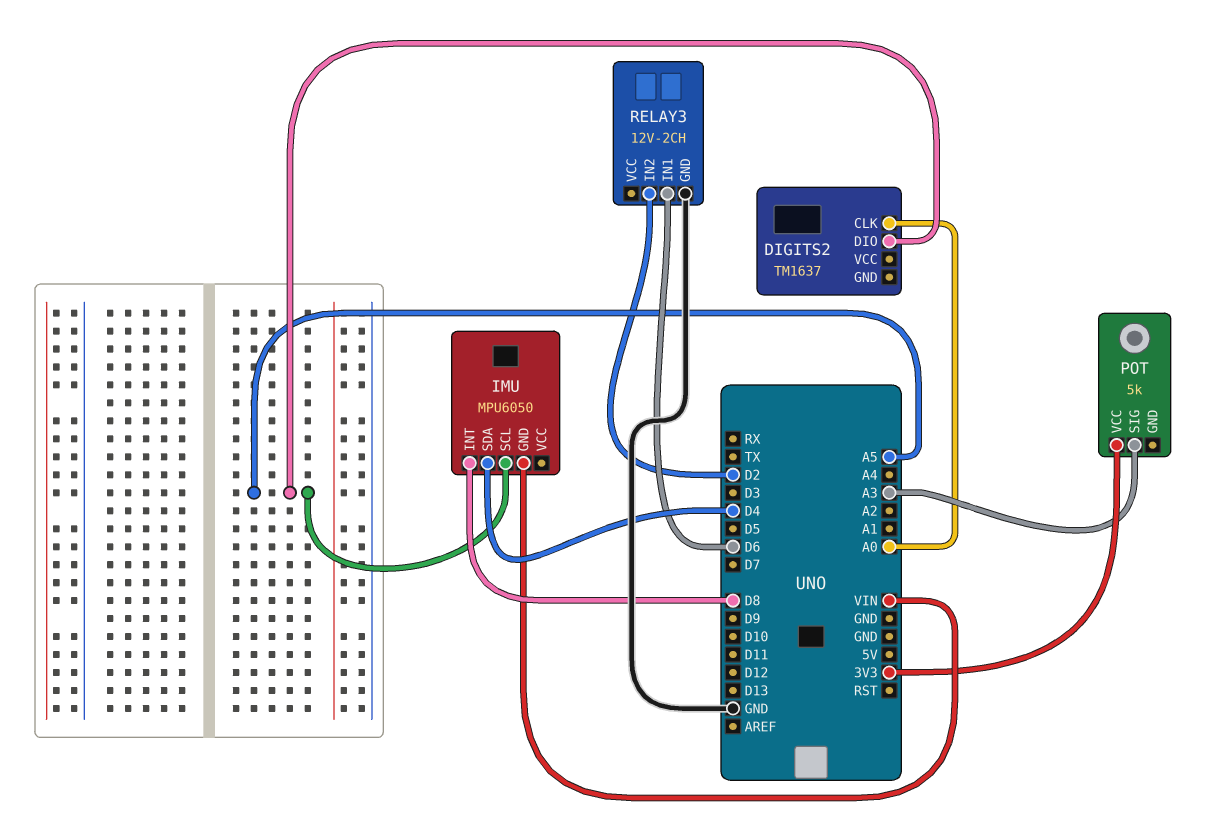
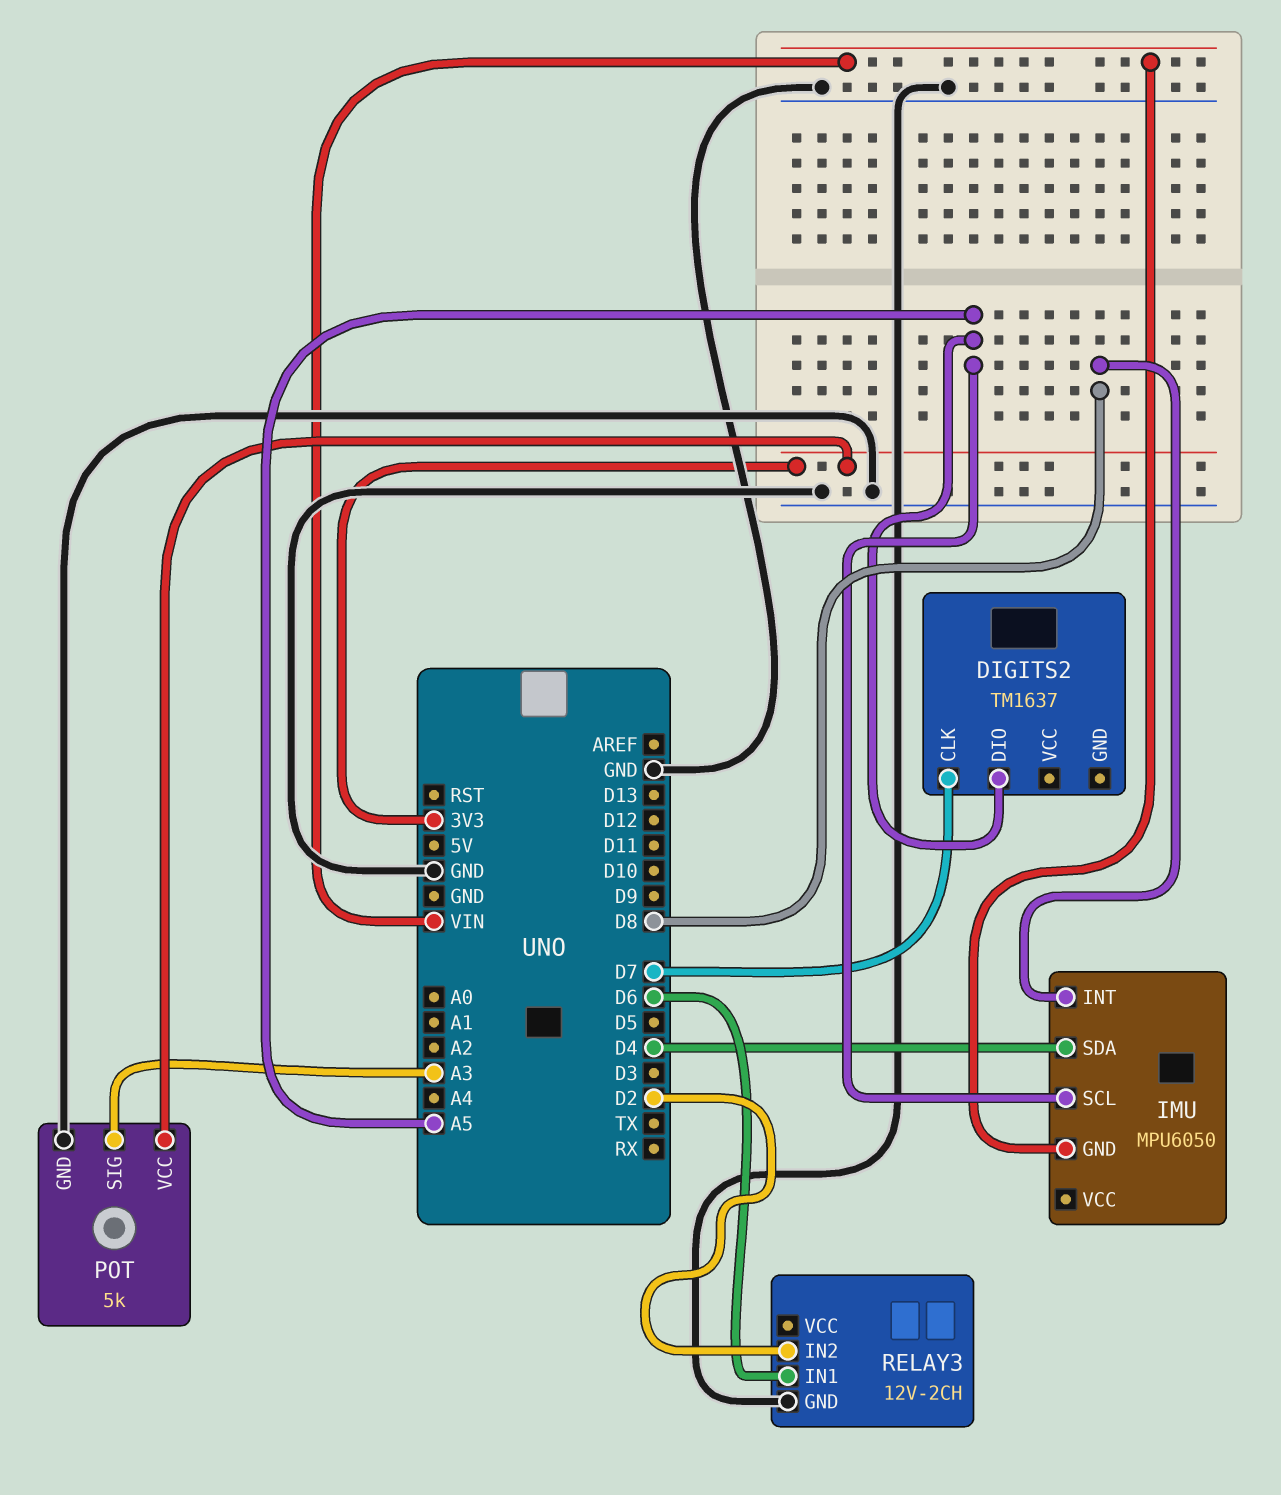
DIGITS2 pin CLK: A0 -> D7
POT pin GND: none -> GND

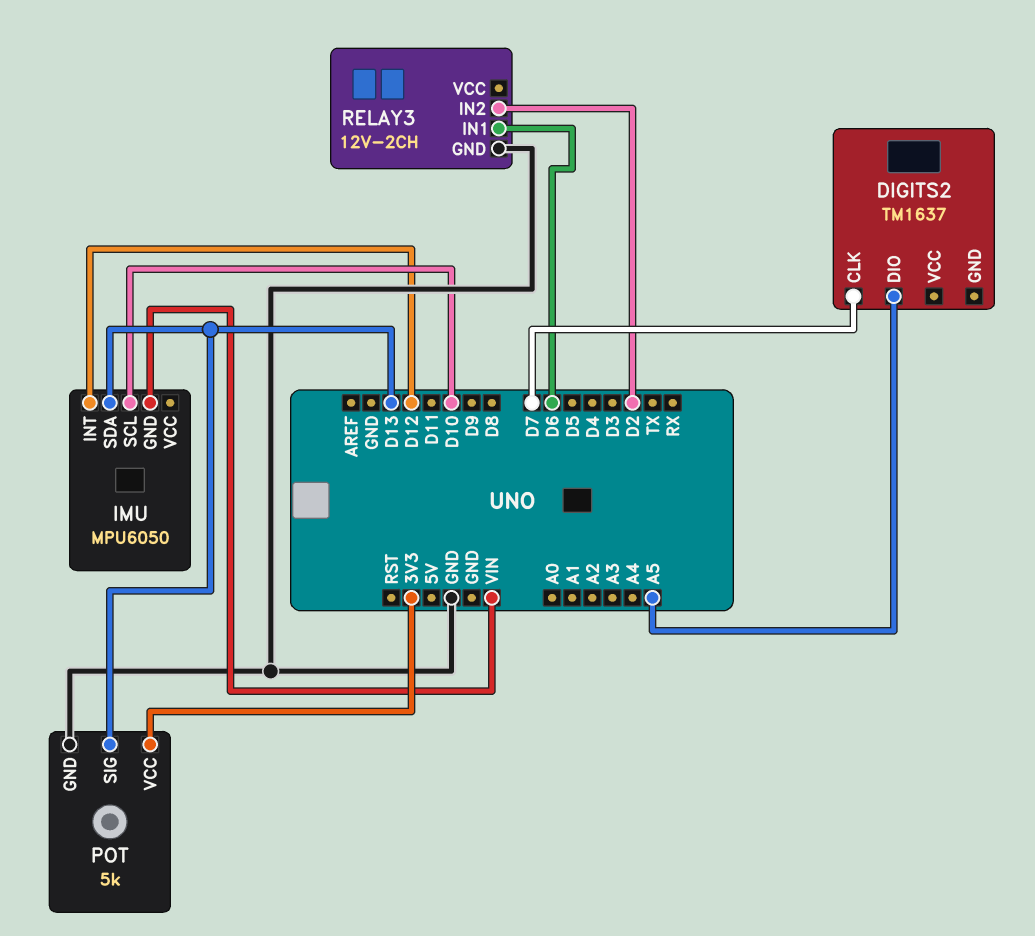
IMU pin INT: D8 -> D12
IMU pin SCL: A5 -> D10
IMU pin SDA: D4 -> D13
POT pin SIG: A3 -> D13

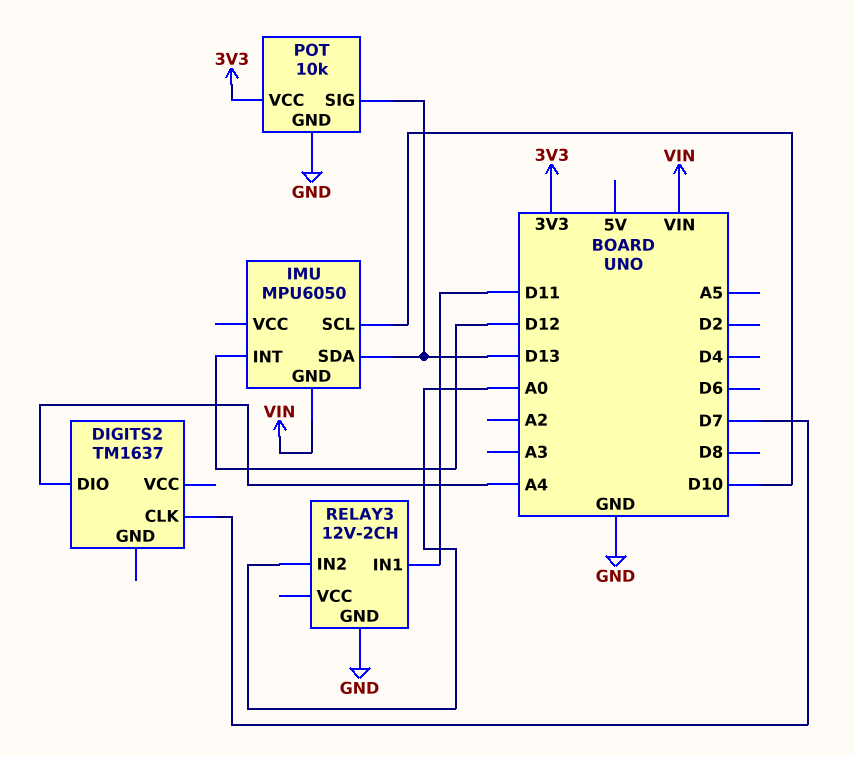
DIGITS2 pin DIO: A5 -> A4
POT: 5k -> 10k
RELAY3 pin IN1: D6 -> D11
RELAY3 pin IN2: D2 -> A0

